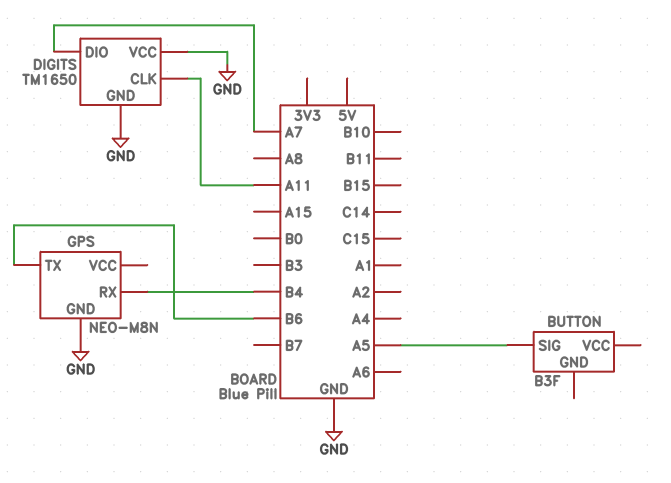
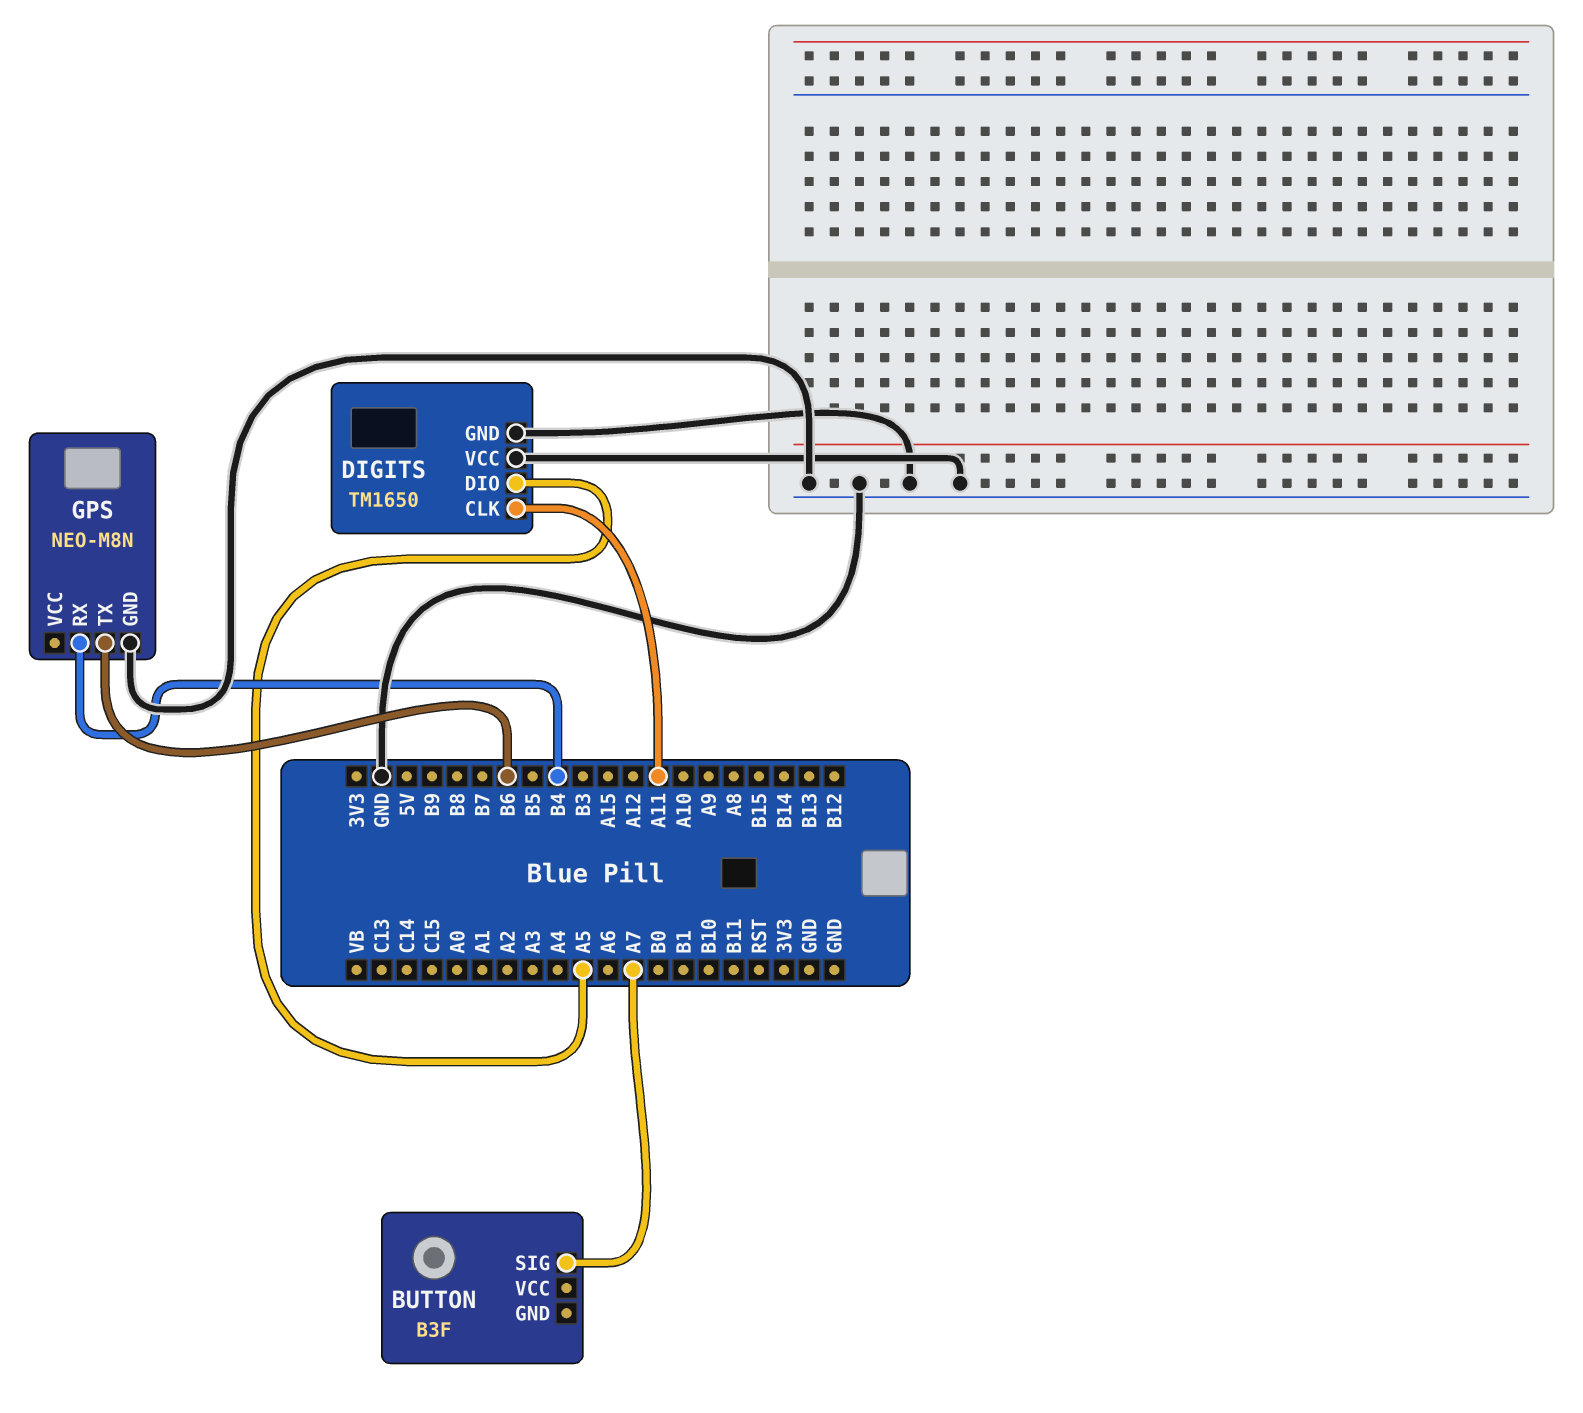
BUTTON pin SIG: A5 -> A7
DIGITS pin DIO: A7 -> A5

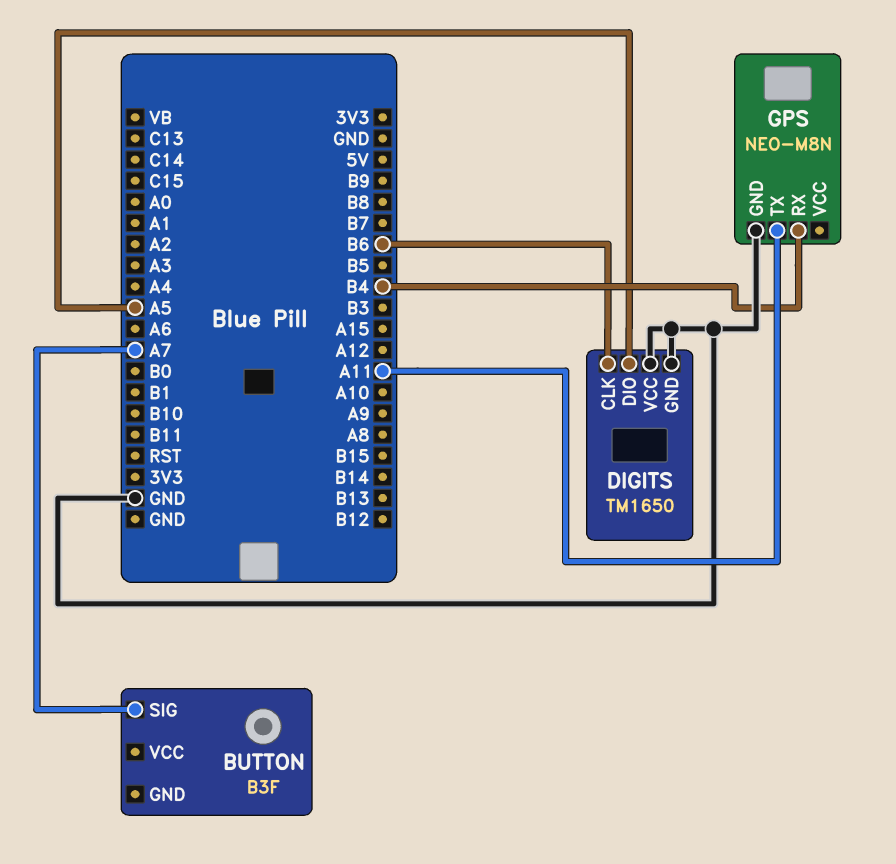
DIGITS pin CLK: A11 -> B6
GPS pin TX: B6 -> A11

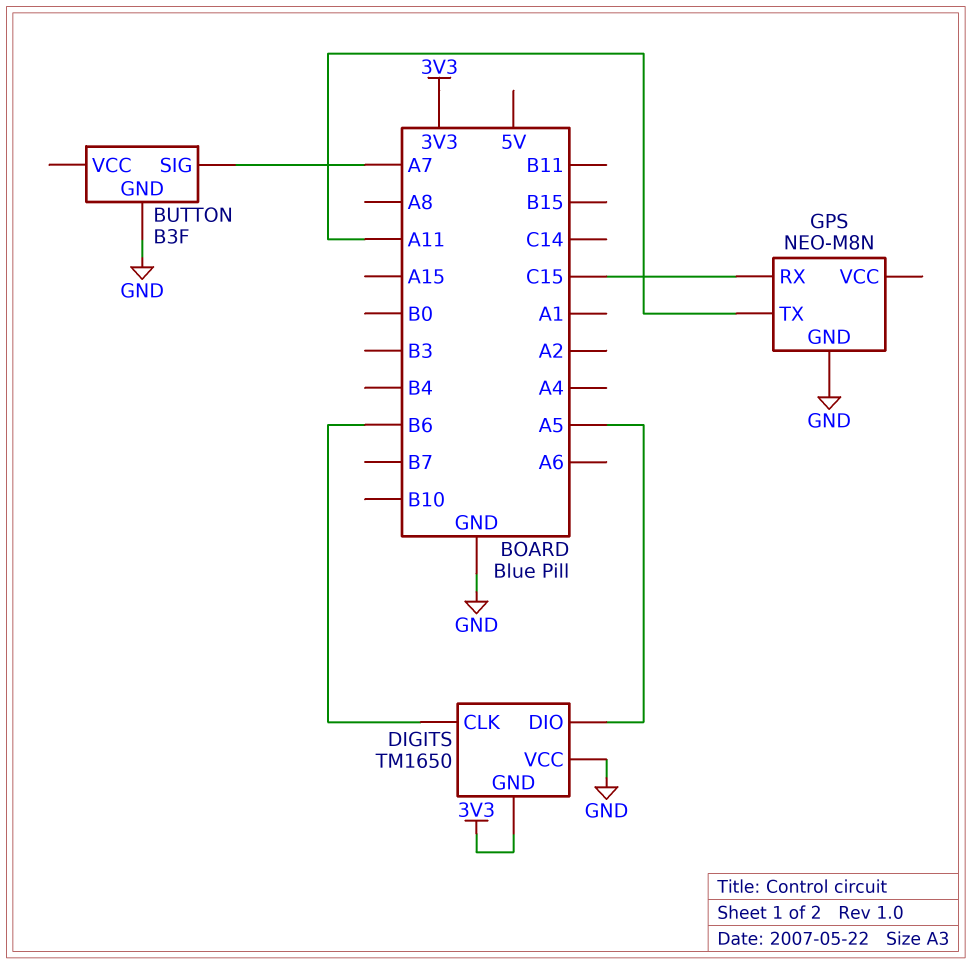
BUTTON pin GND: none -> GND
DIGITS pin GND: GND -> 3V3
GPS pin RX: B4 -> C15

